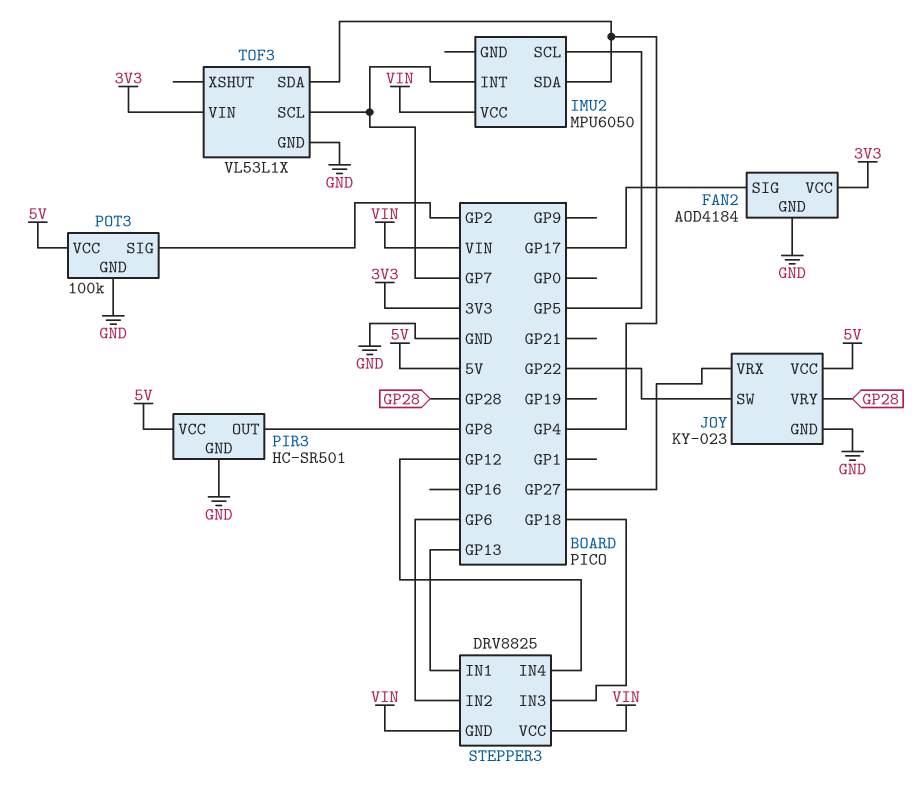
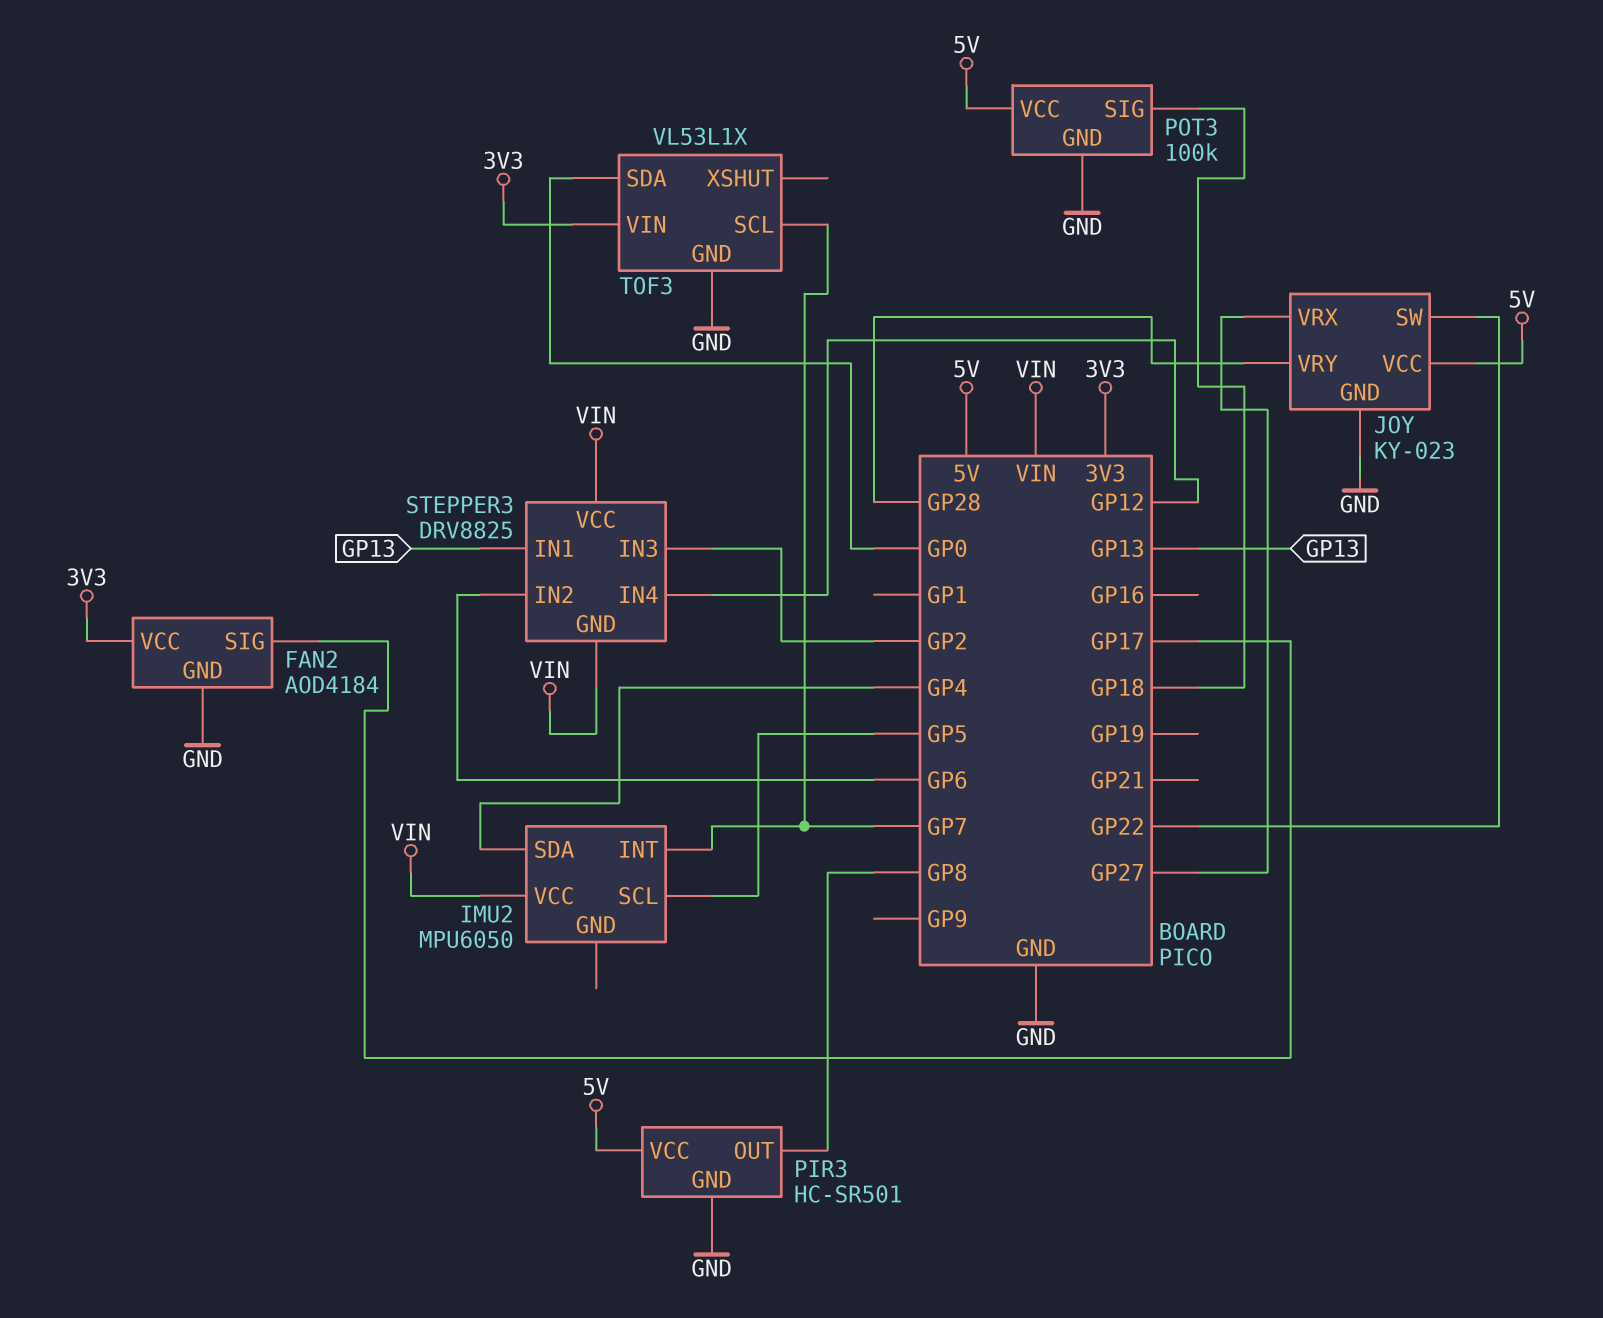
POT3 pin SIG: GP2 -> GP18
STEPPER3 pin IN3: GP18 -> GP2
TOF3 pin SDA: GP4 -> GP0

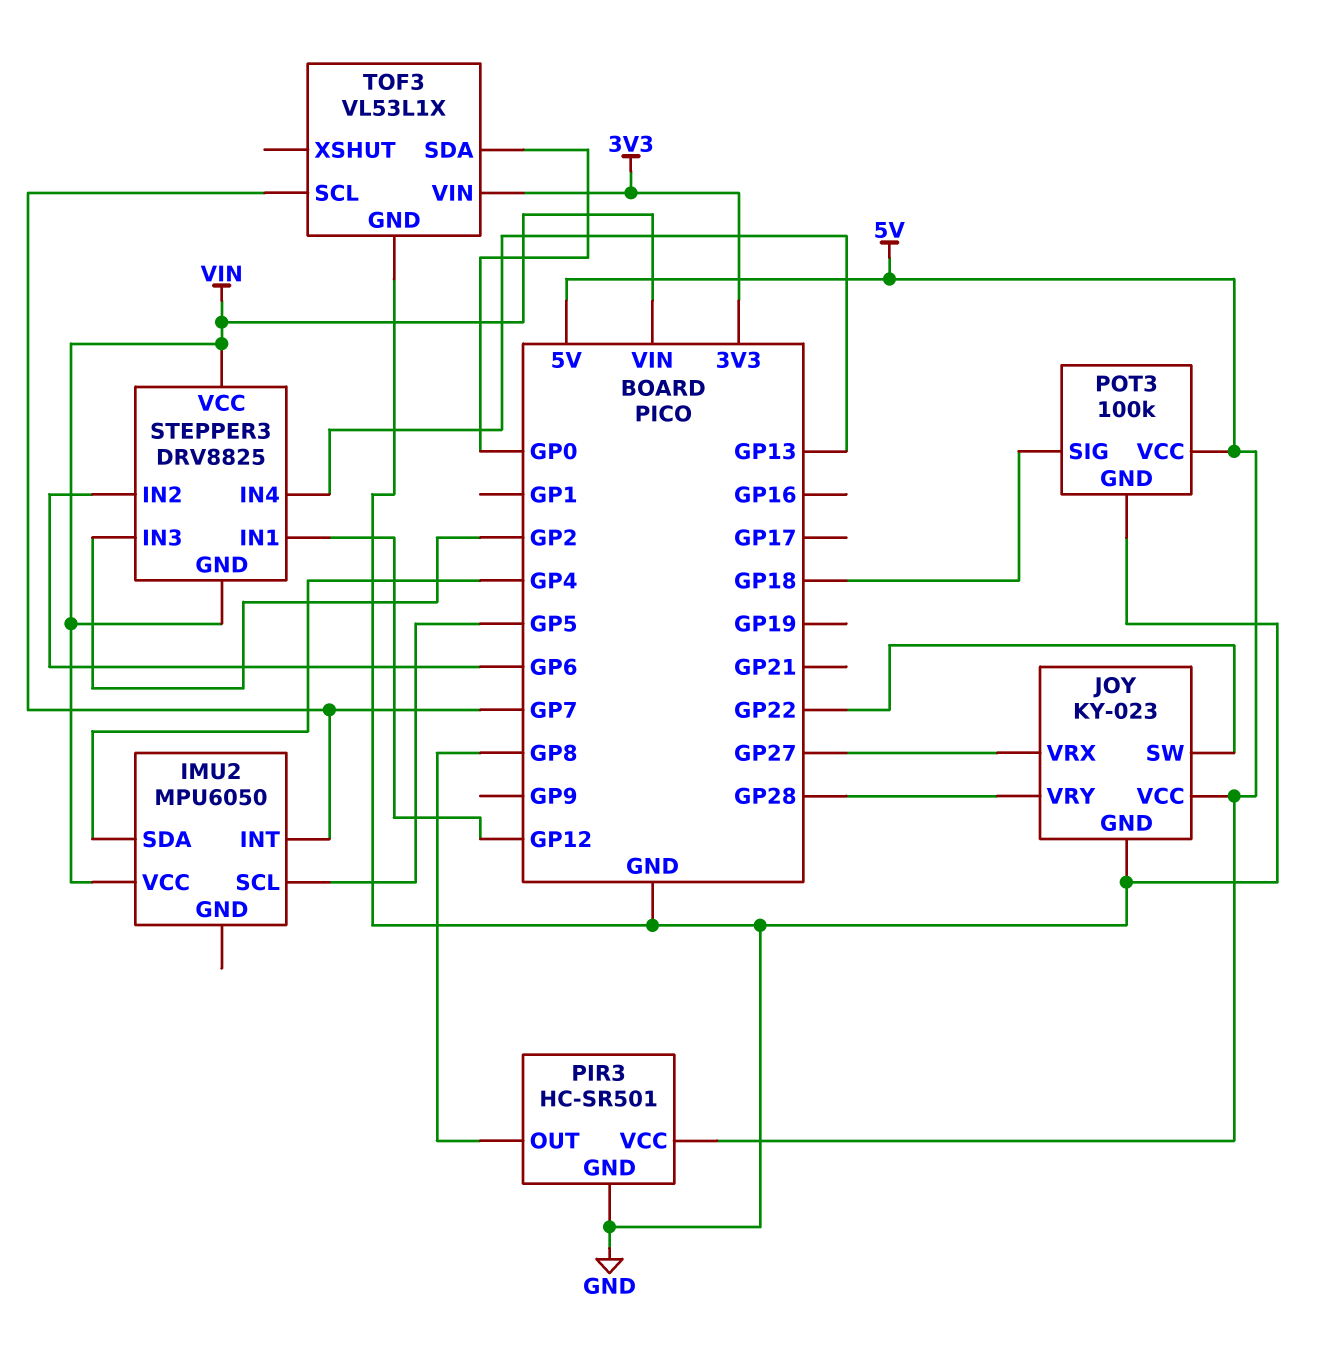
FAN2: AOD4184 -> none
FAN2 pin GND: GND -> none
FAN2 pin SIG: GP17 -> none
FAN2 pin VCC: 3V3 -> none
STEPPER3 pin IN1: GP13 -> GP12
STEPPER3 pin IN4: GP12 -> GP13

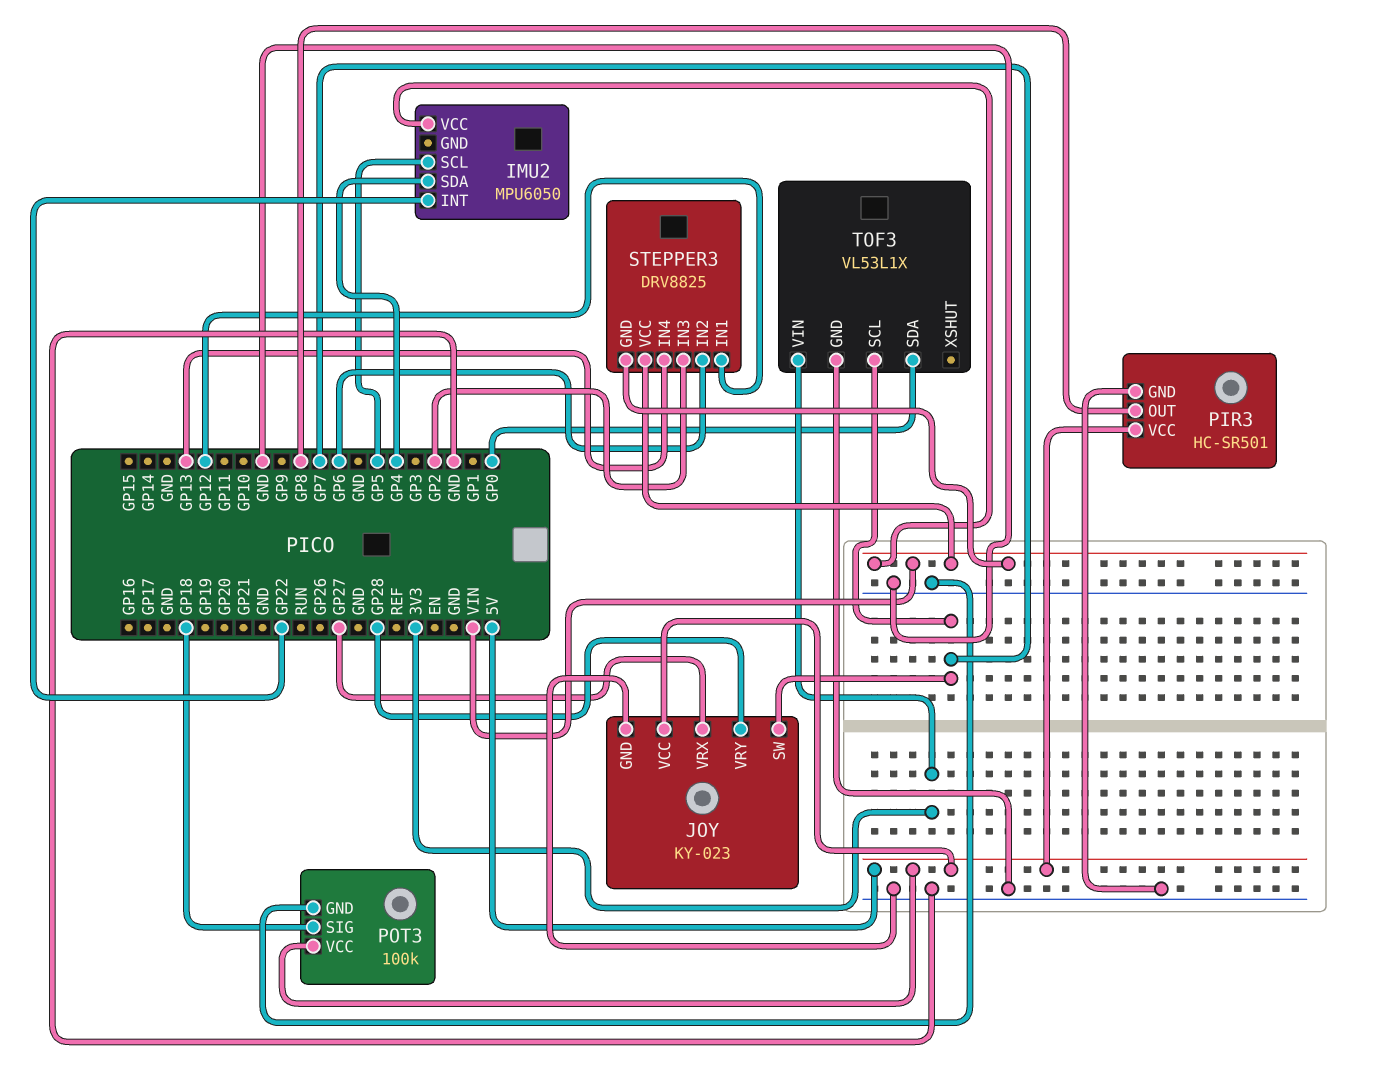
IMU2 pin INT: GP7 -> GP22
JOY pin SW: GP22 -> GP7

